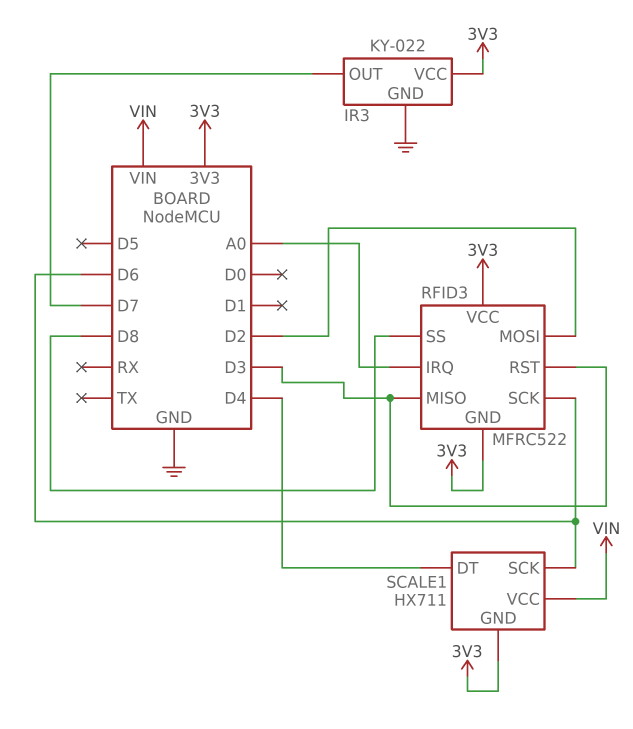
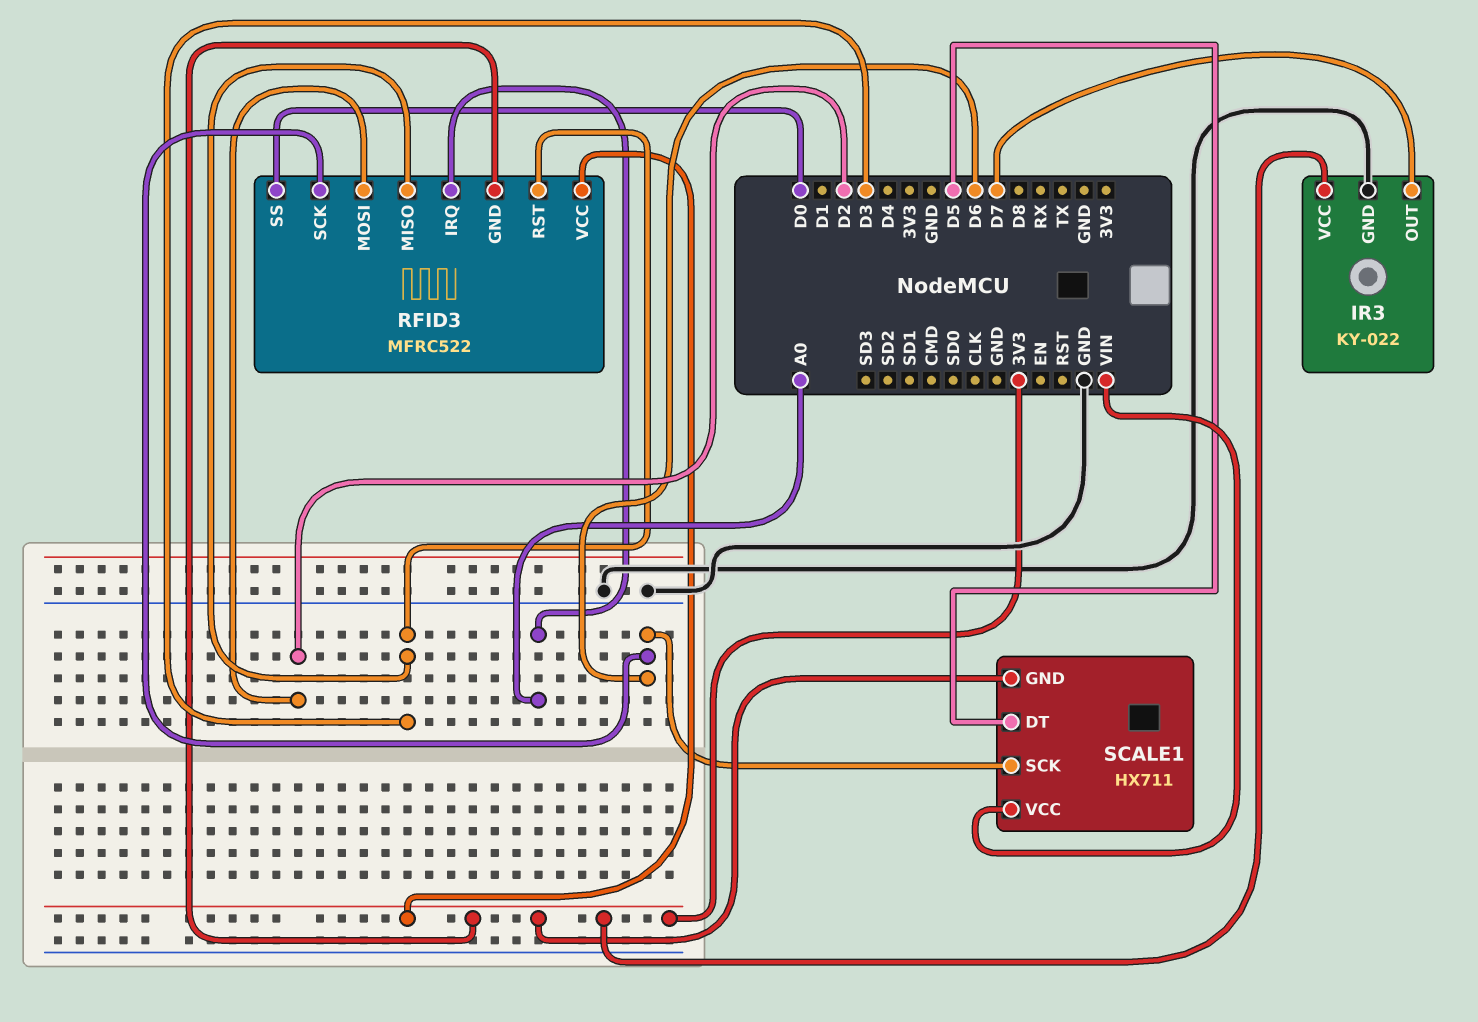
RFID3 pin SS: D8 -> D0
SCALE1 pin DT: D4 -> D5

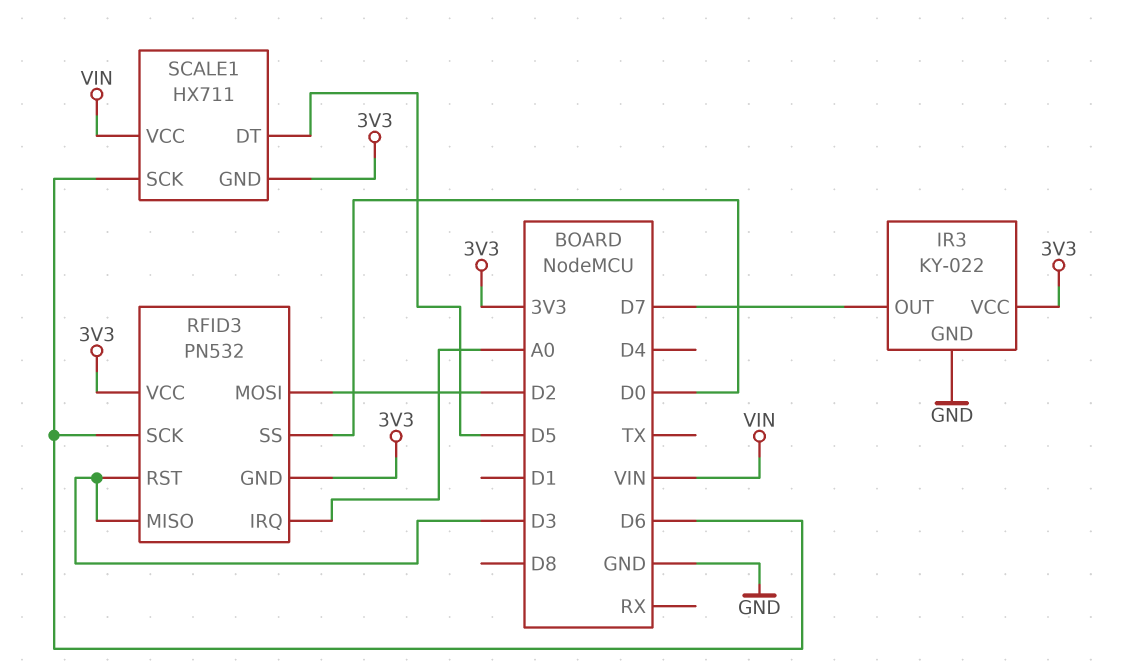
RFID3: MFRC522 -> PN532

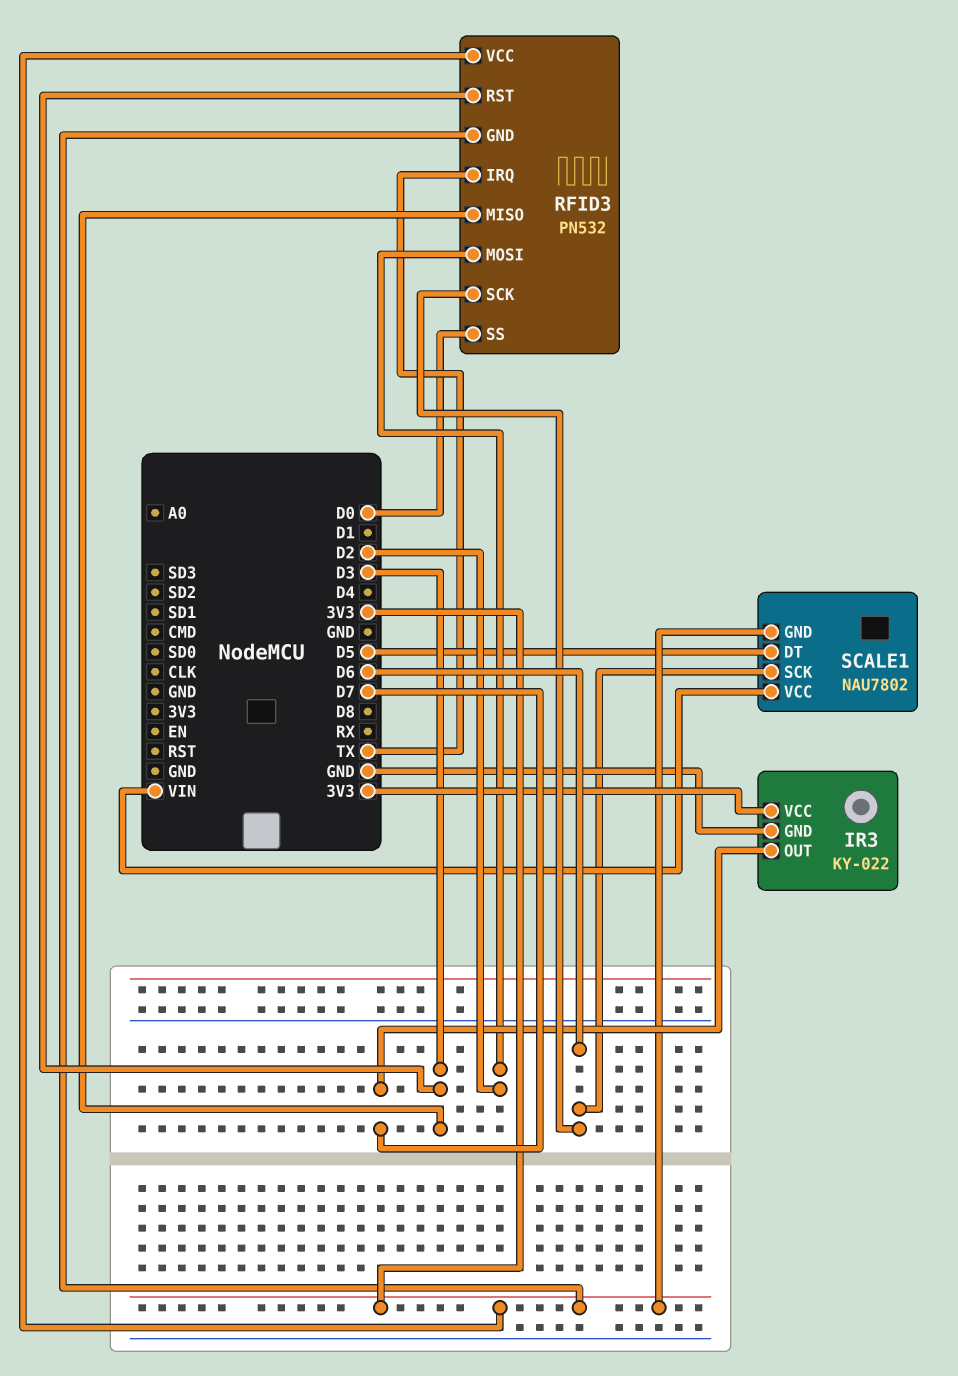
RFID3 pin IRQ: A0 -> TX
SCALE1: HX711 -> NAU7802

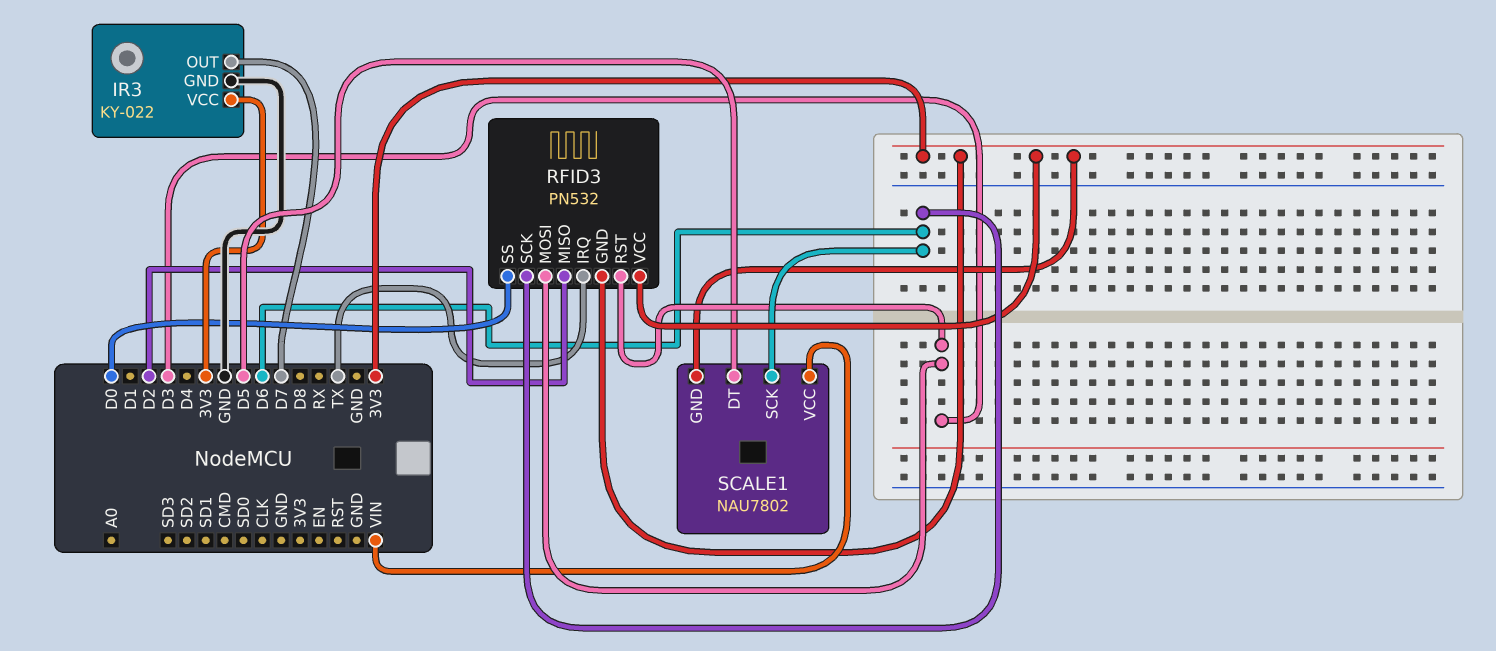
RFID3 pin MISO: D3 -> D2
RFID3 pin MOSI: D2 -> D3

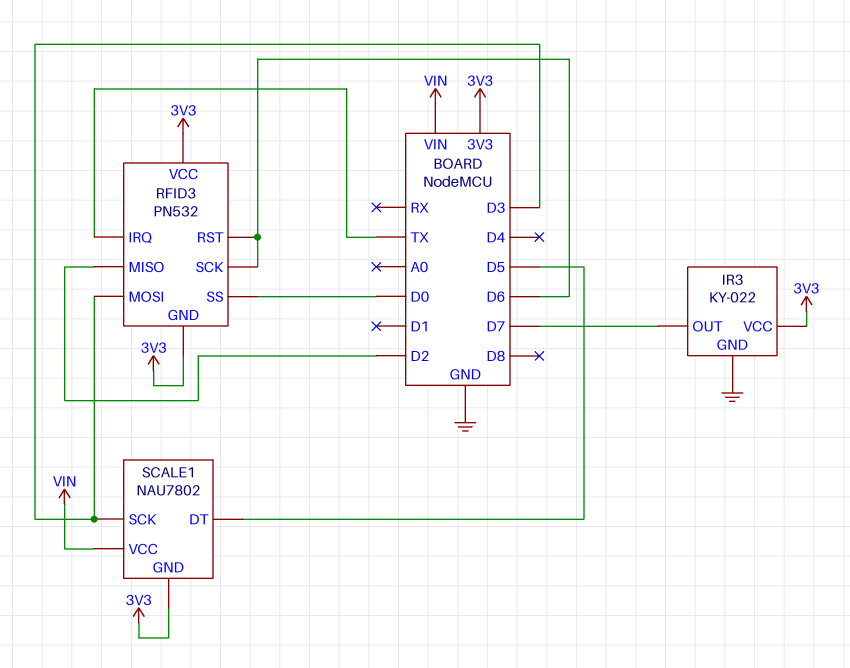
RFID3 pin RST: D3 -> D6
SCALE1 pin SCK: D6 -> D3

